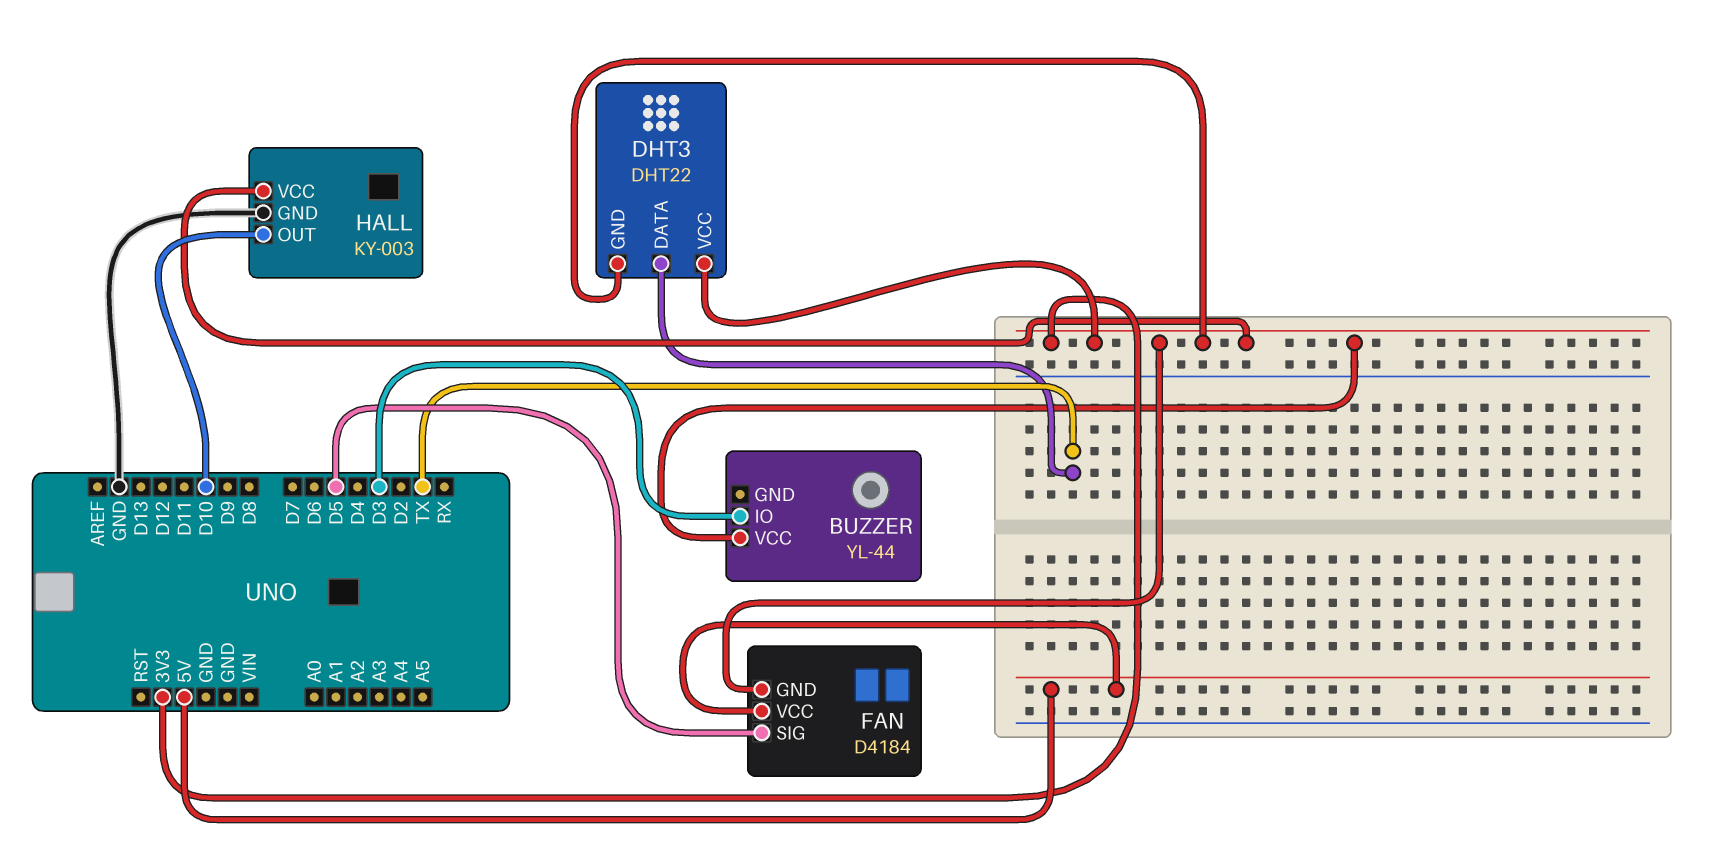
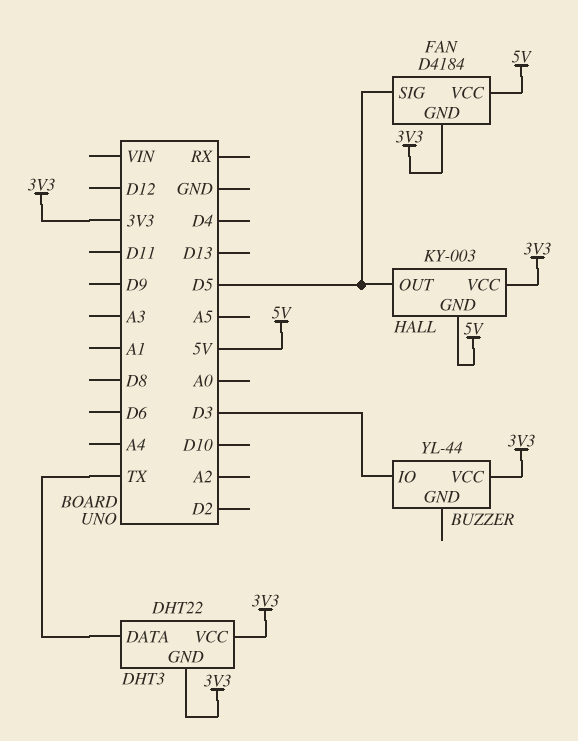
HALL pin GND: GND -> 5V
HALL pin OUT: D10 -> D5

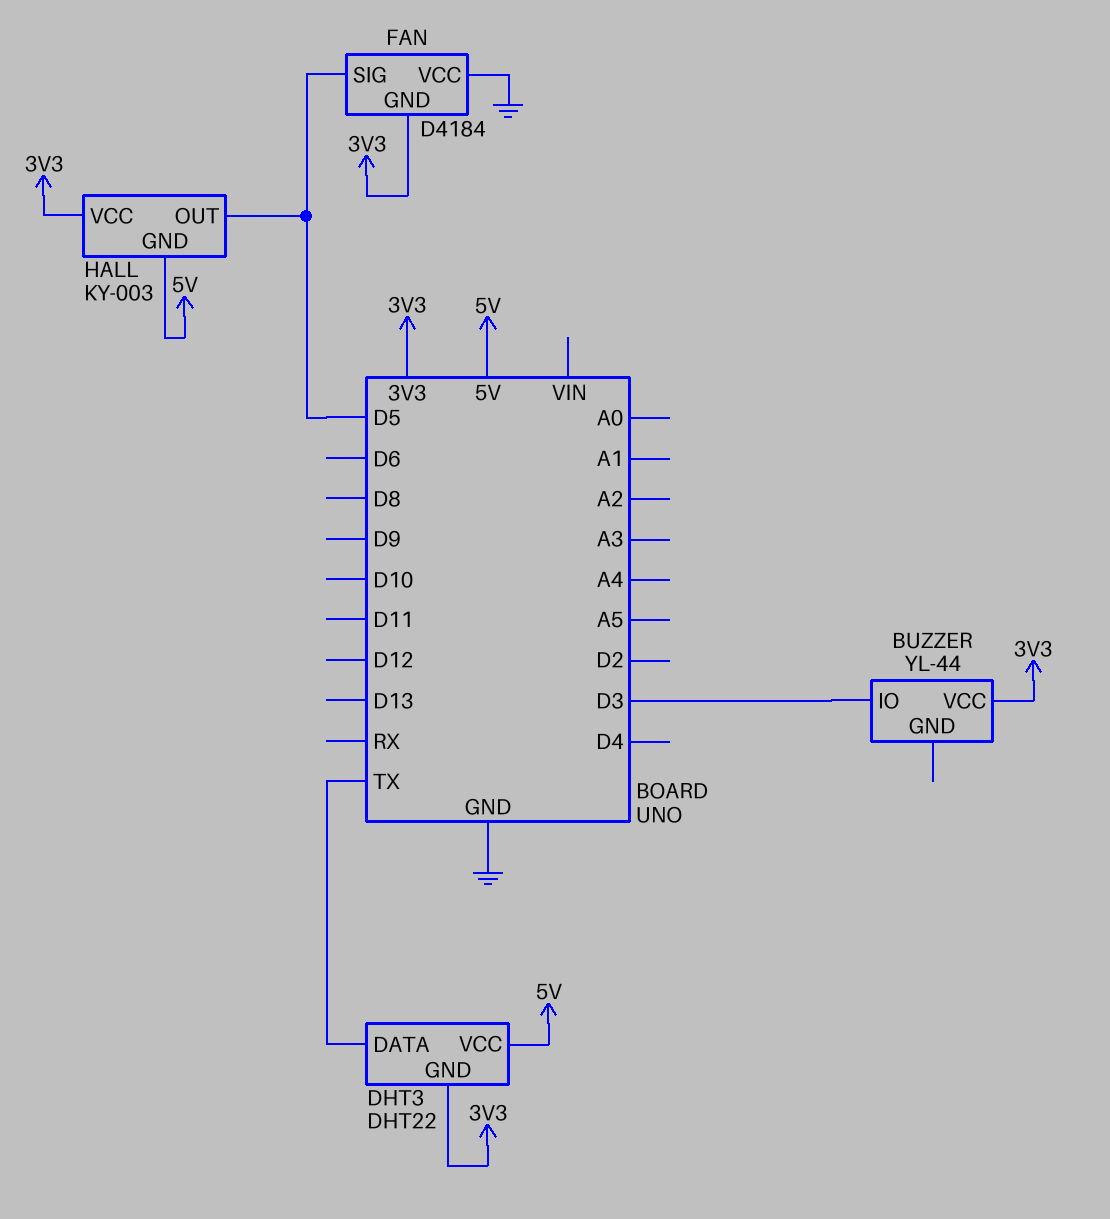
DHT3 pin VCC: 3V3 -> 5V
FAN pin VCC: 5V -> GND

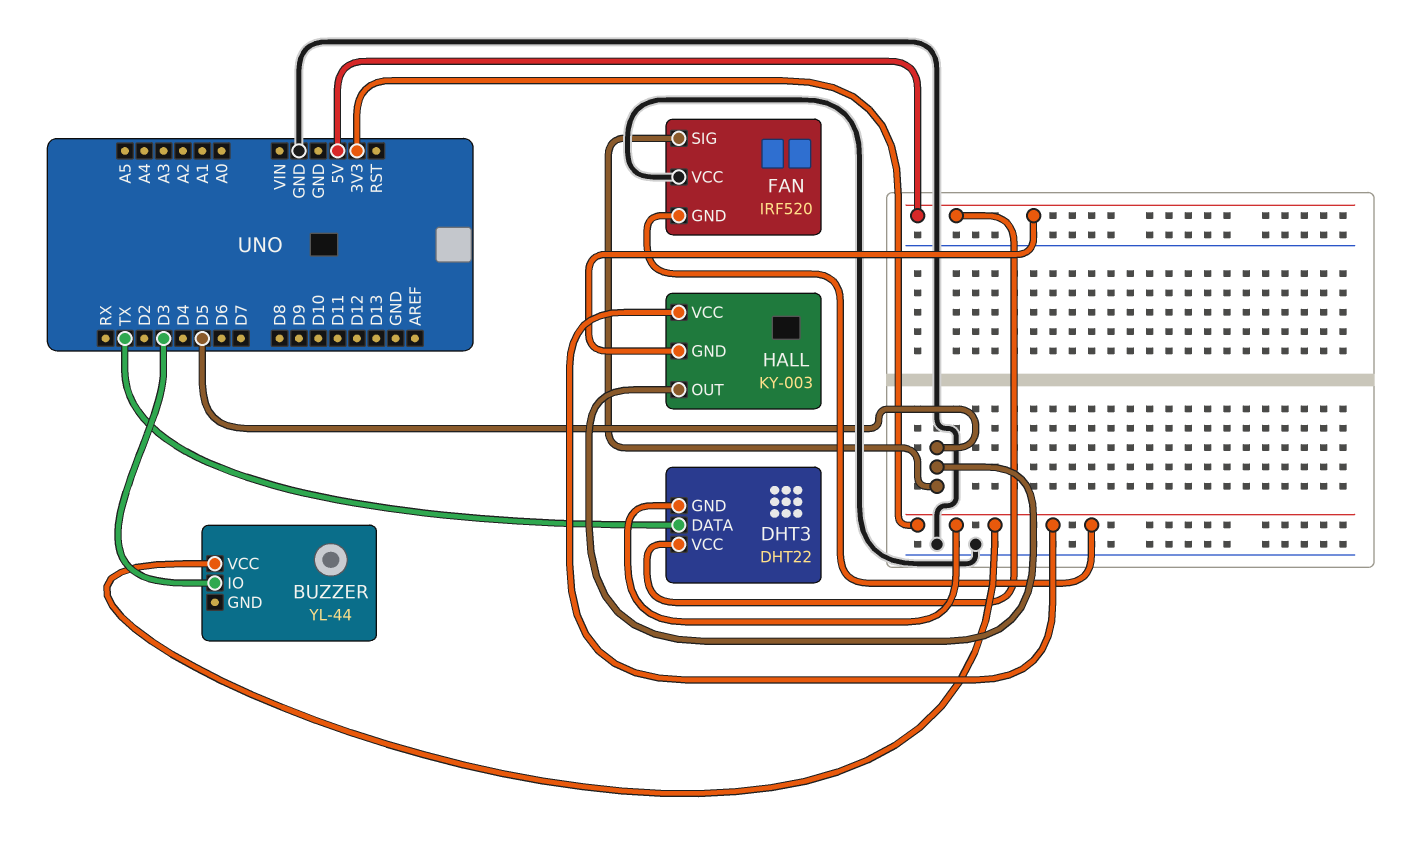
FAN: D4184 -> IRF520

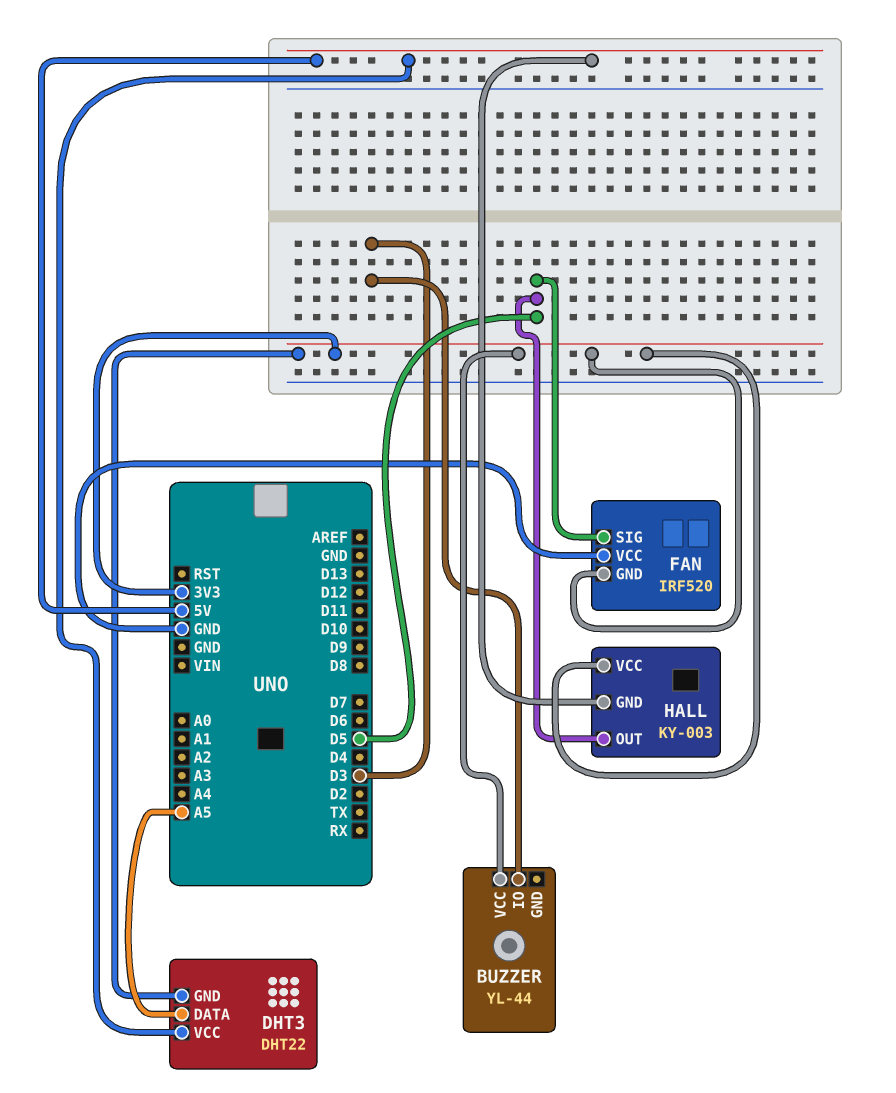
DHT3 pin DATA: TX -> A5

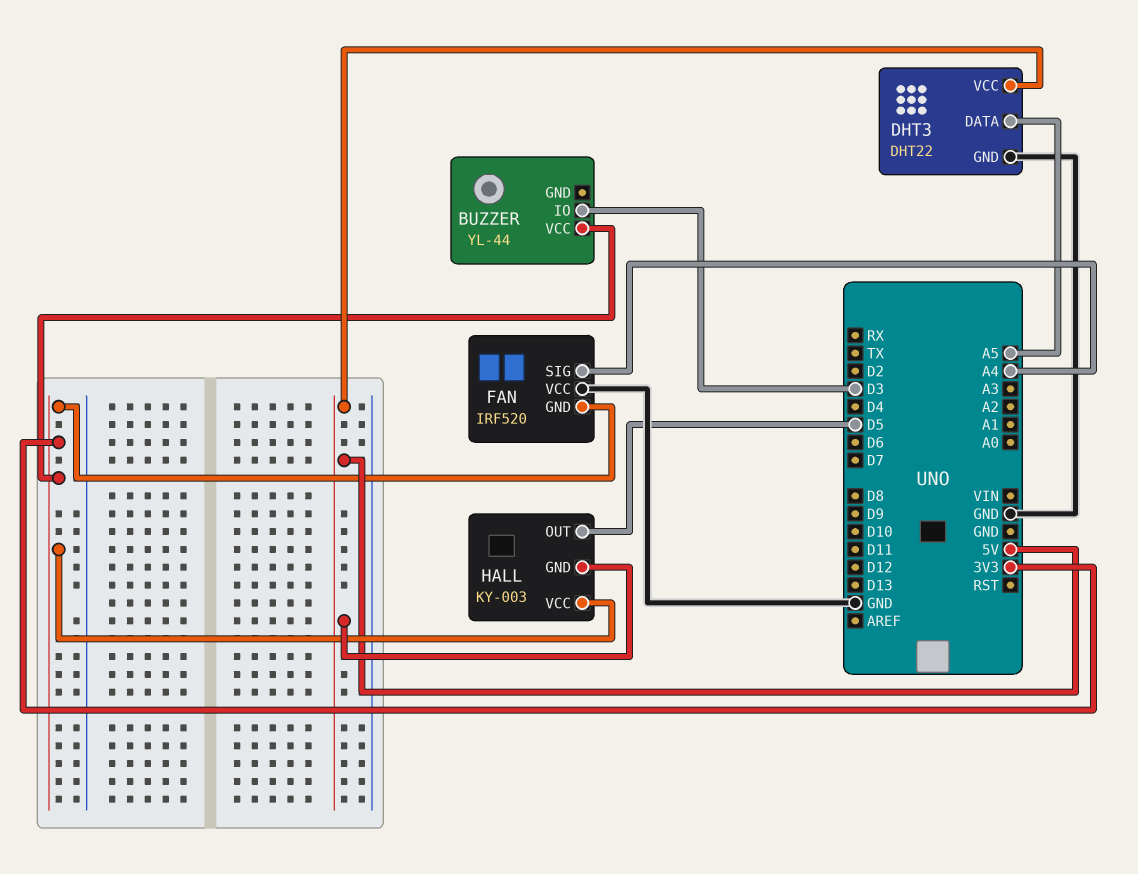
DHT3 pin GND: 3V3 -> GND
FAN pin SIG: D5 -> A4

